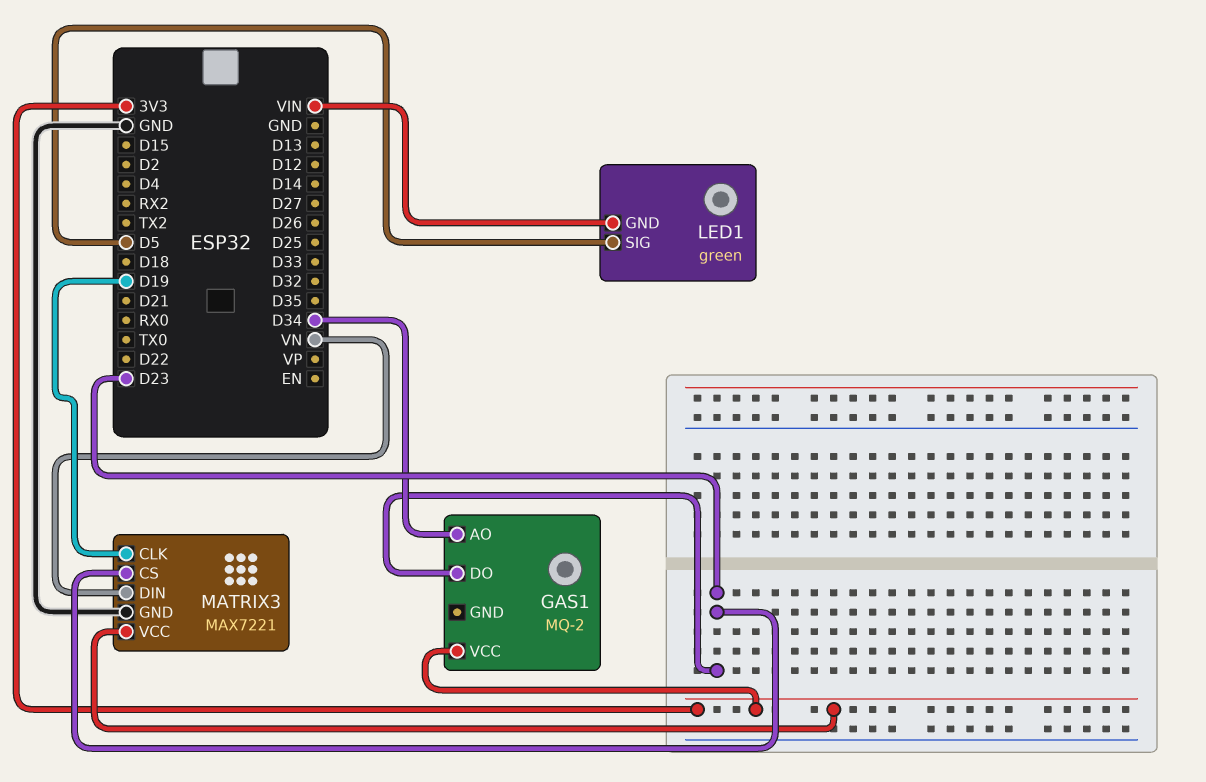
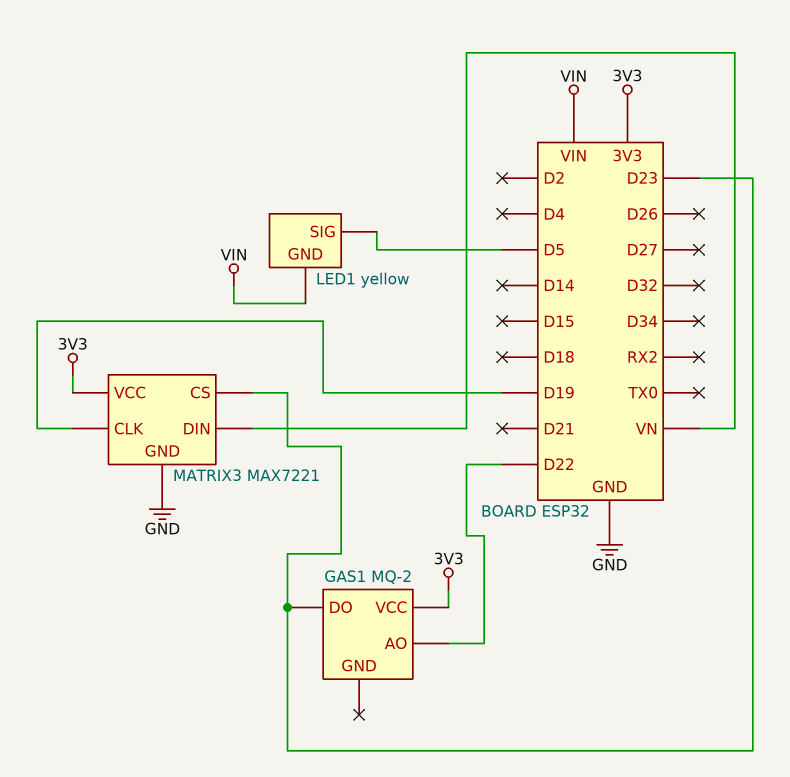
GAS1 pin AO: D34 -> D22
LED1: green -> yellow

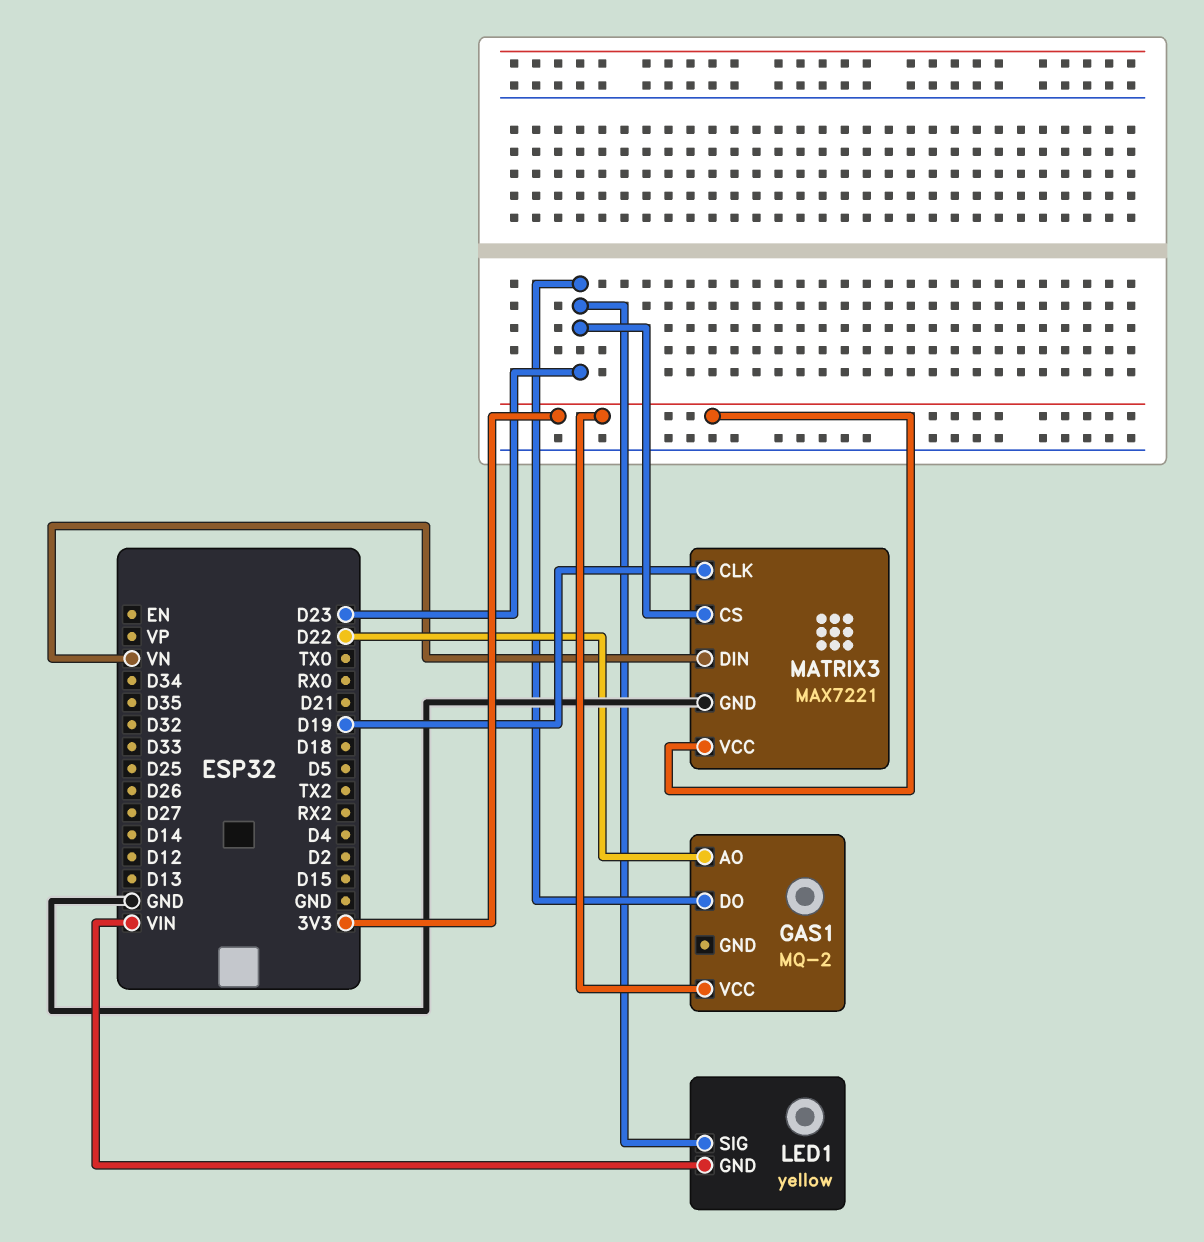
LED1 pin SIG: D5 -> D23

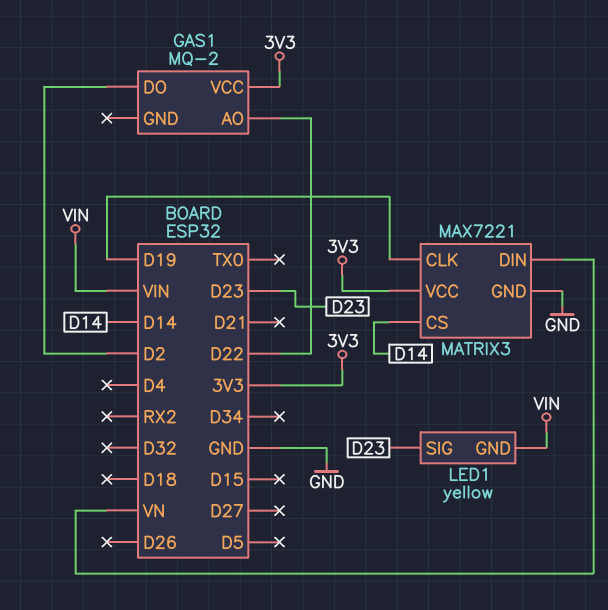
GAS1 pin DO: D23 -> D2
MATRIX3 pin CS: D23 -> D14

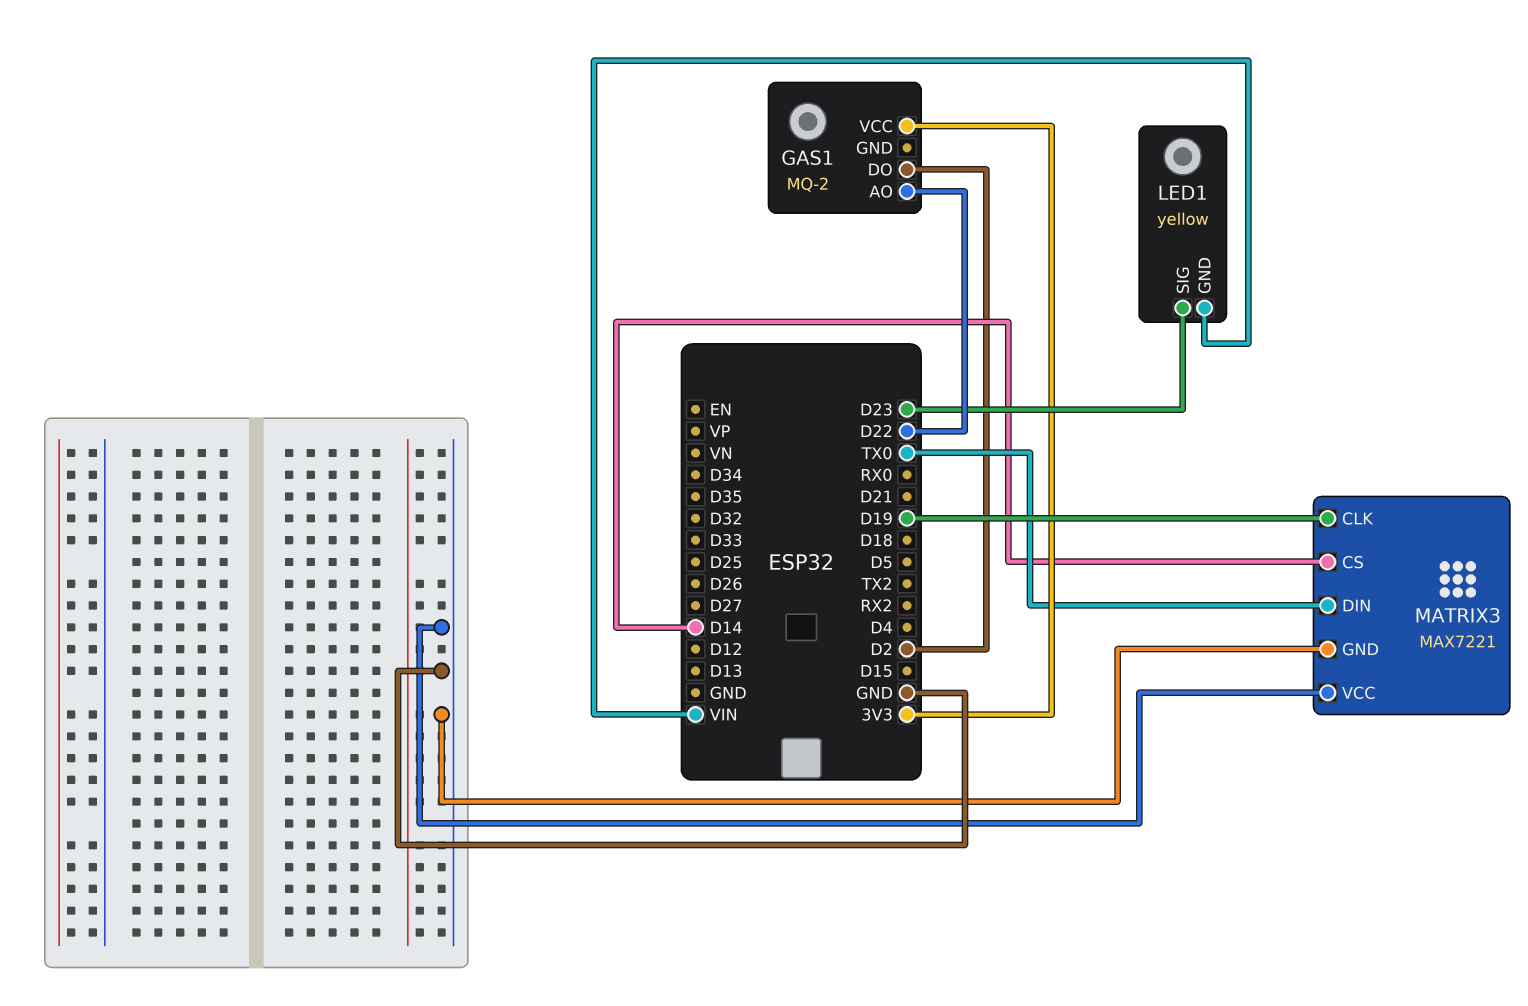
MATRIX3 pin DIN: VN -> TX0
MATRIX3 pin VCC: 3V3 -> GND

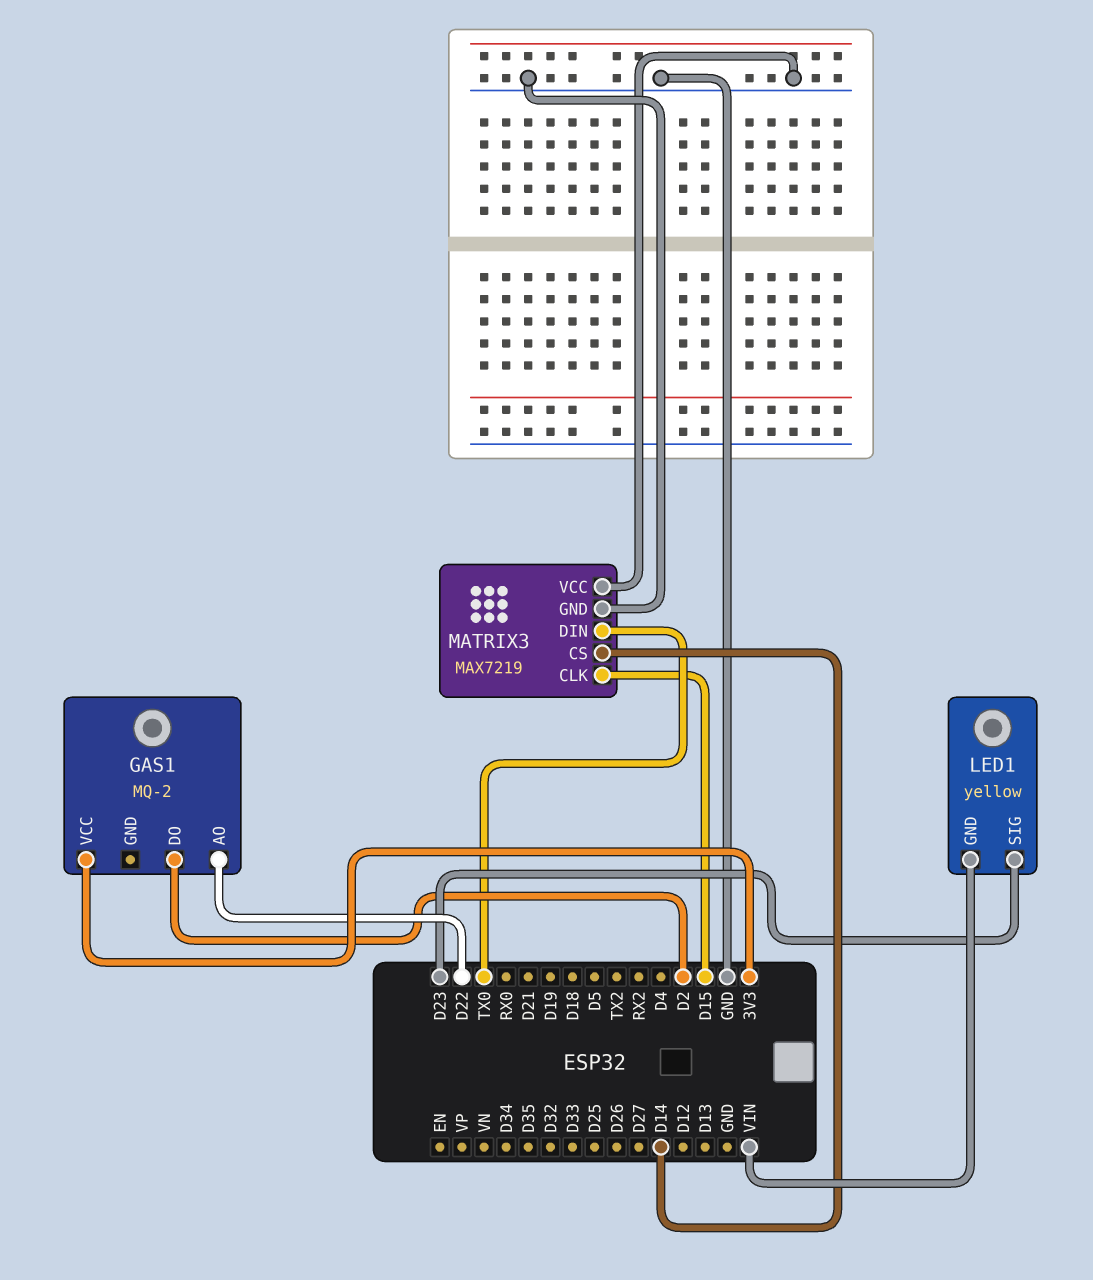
MATRIX3: MAX7221 -> MAX7219
MATRIX3 pin CLK: D19 -> D15

